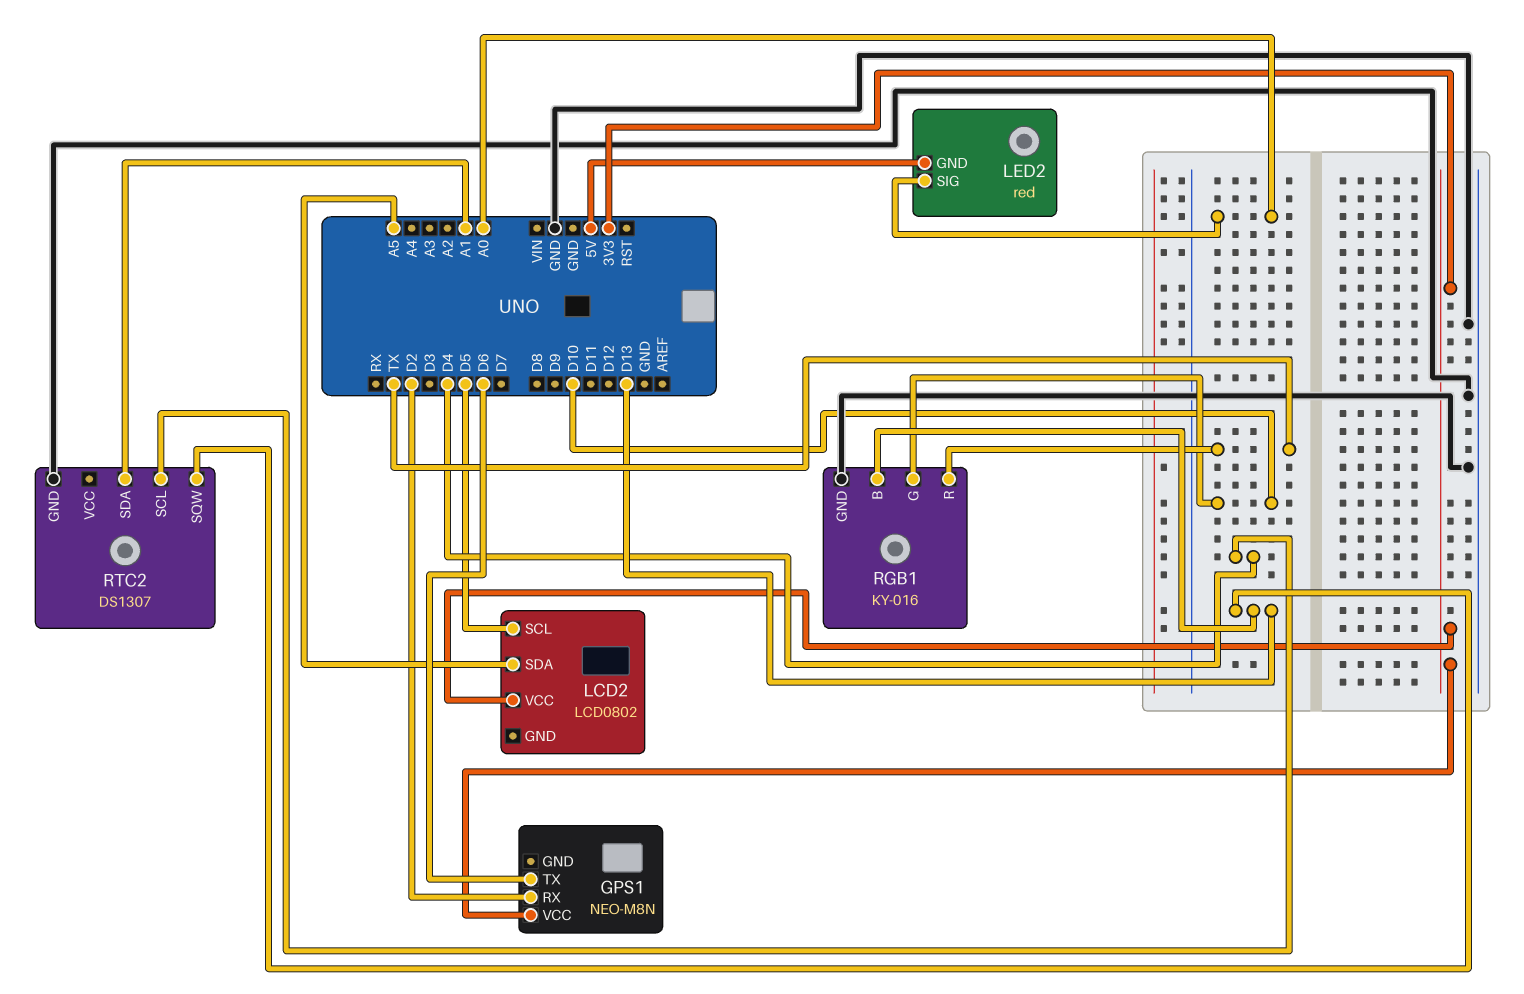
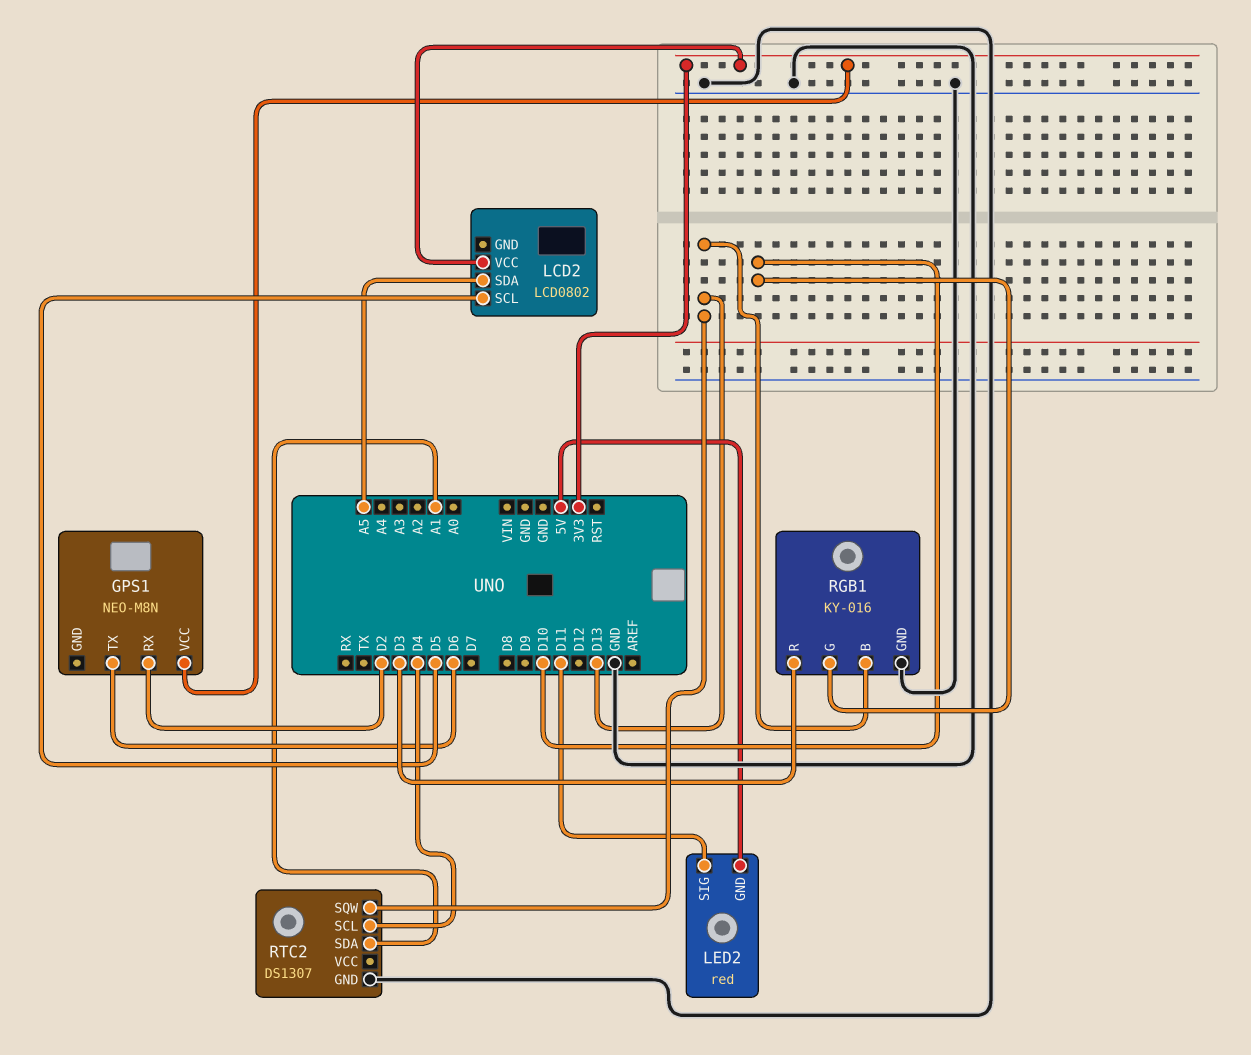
LED2 pin SIG: A0 -> D11
RGB1 pin R: TX -> D3

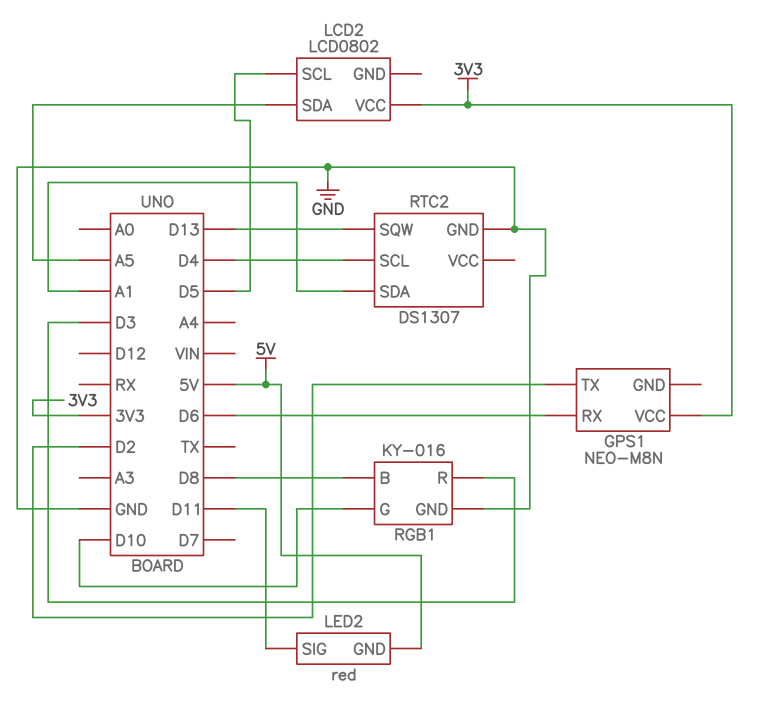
GPS1 pin RX: D2 -> D6
GPS1 pin TX: D6 -> D2
RGB1 pin B: D13 -> D8

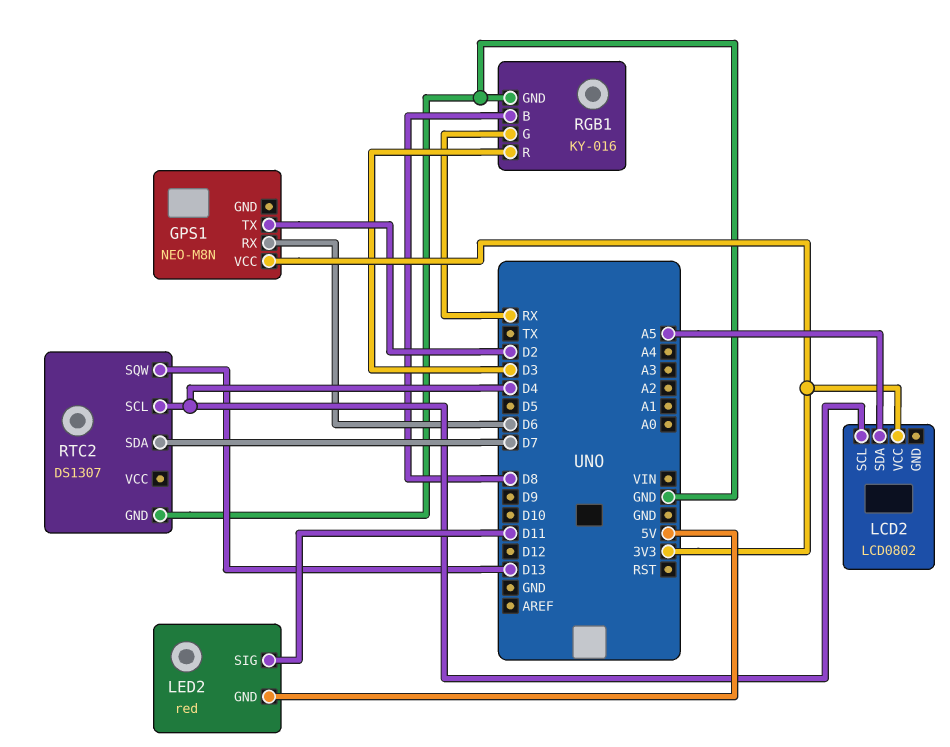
LCD2 pin SCL: D5 -> D4
RGB1 pin G: D10 -> RX
RTC2 pin SDA: A1 -> D7

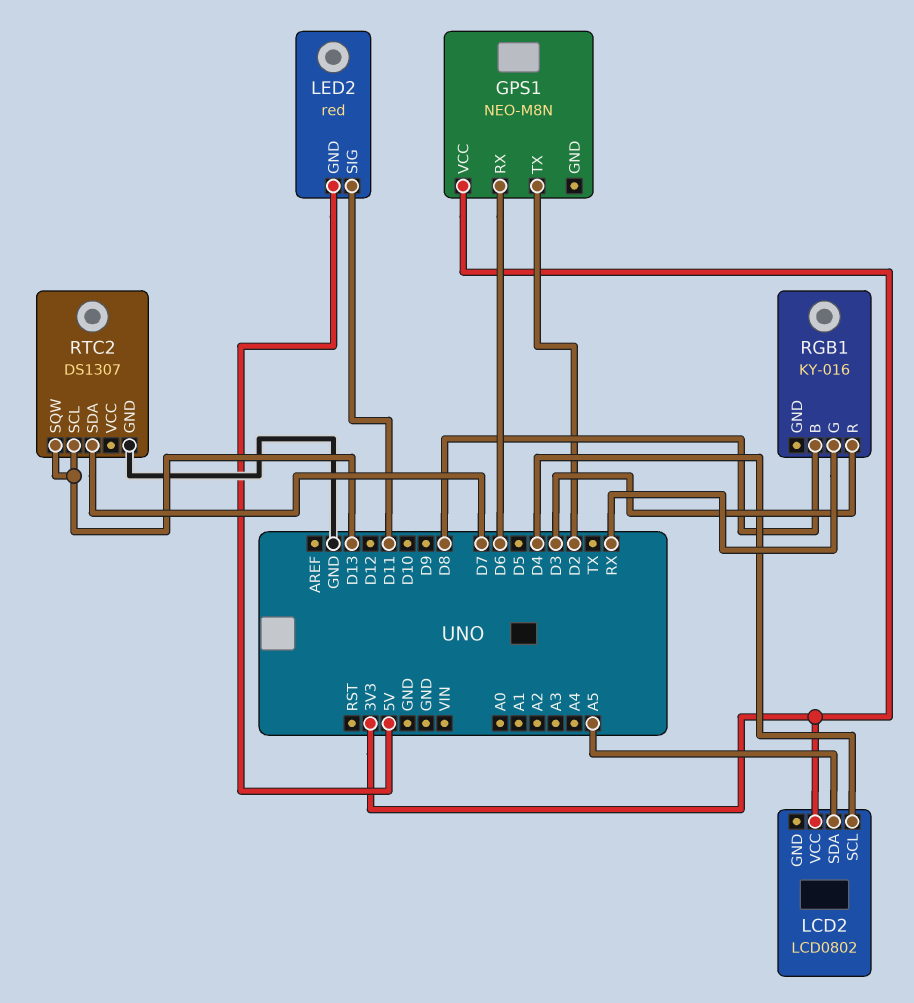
RGB1 pin GND: GND -> none
RTC2 pin SCL: D4 -> D13

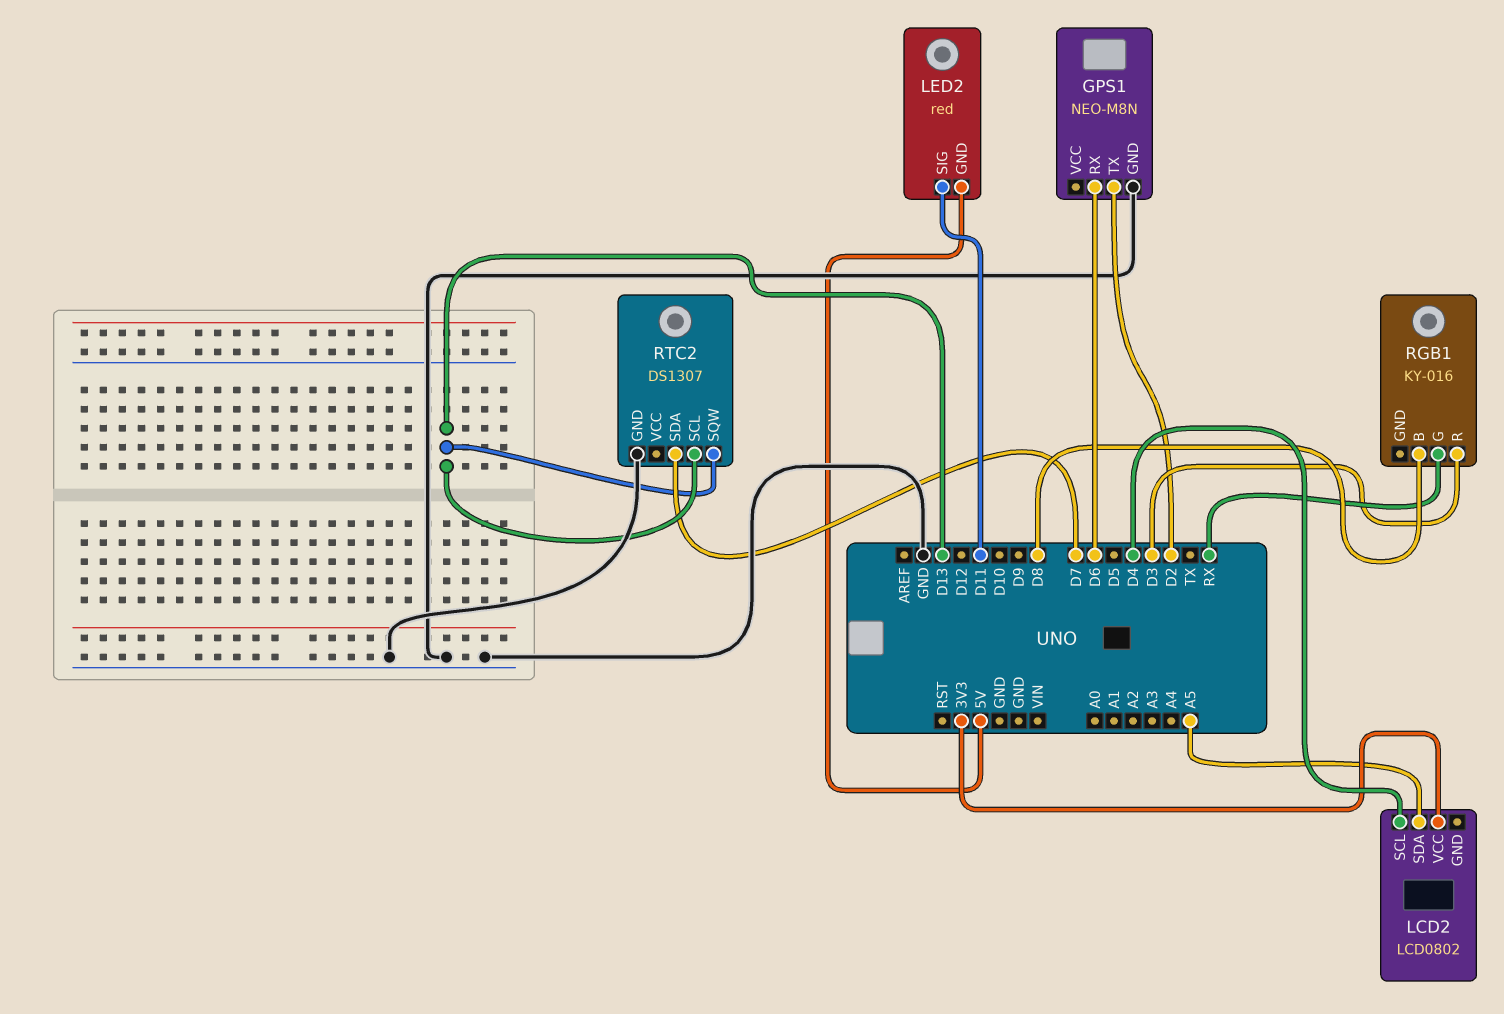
GPS1 pin GND: none -> GND
GPS1 pin VCC: 3V3 -> none

